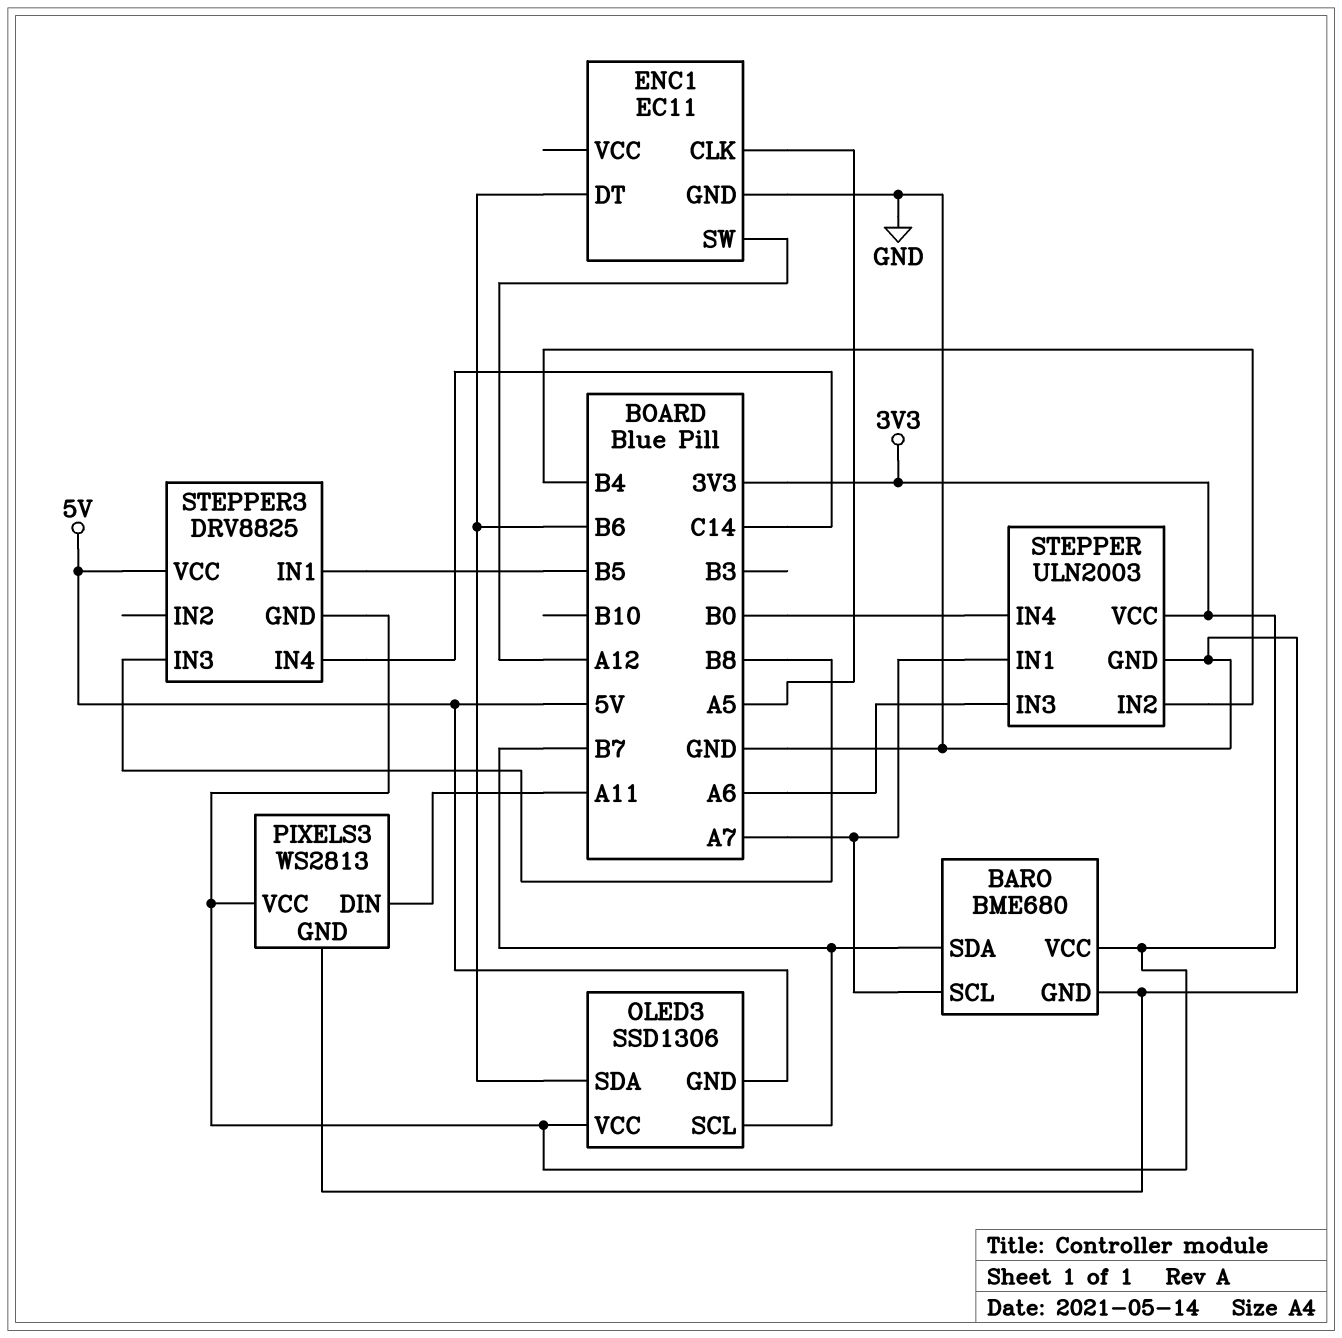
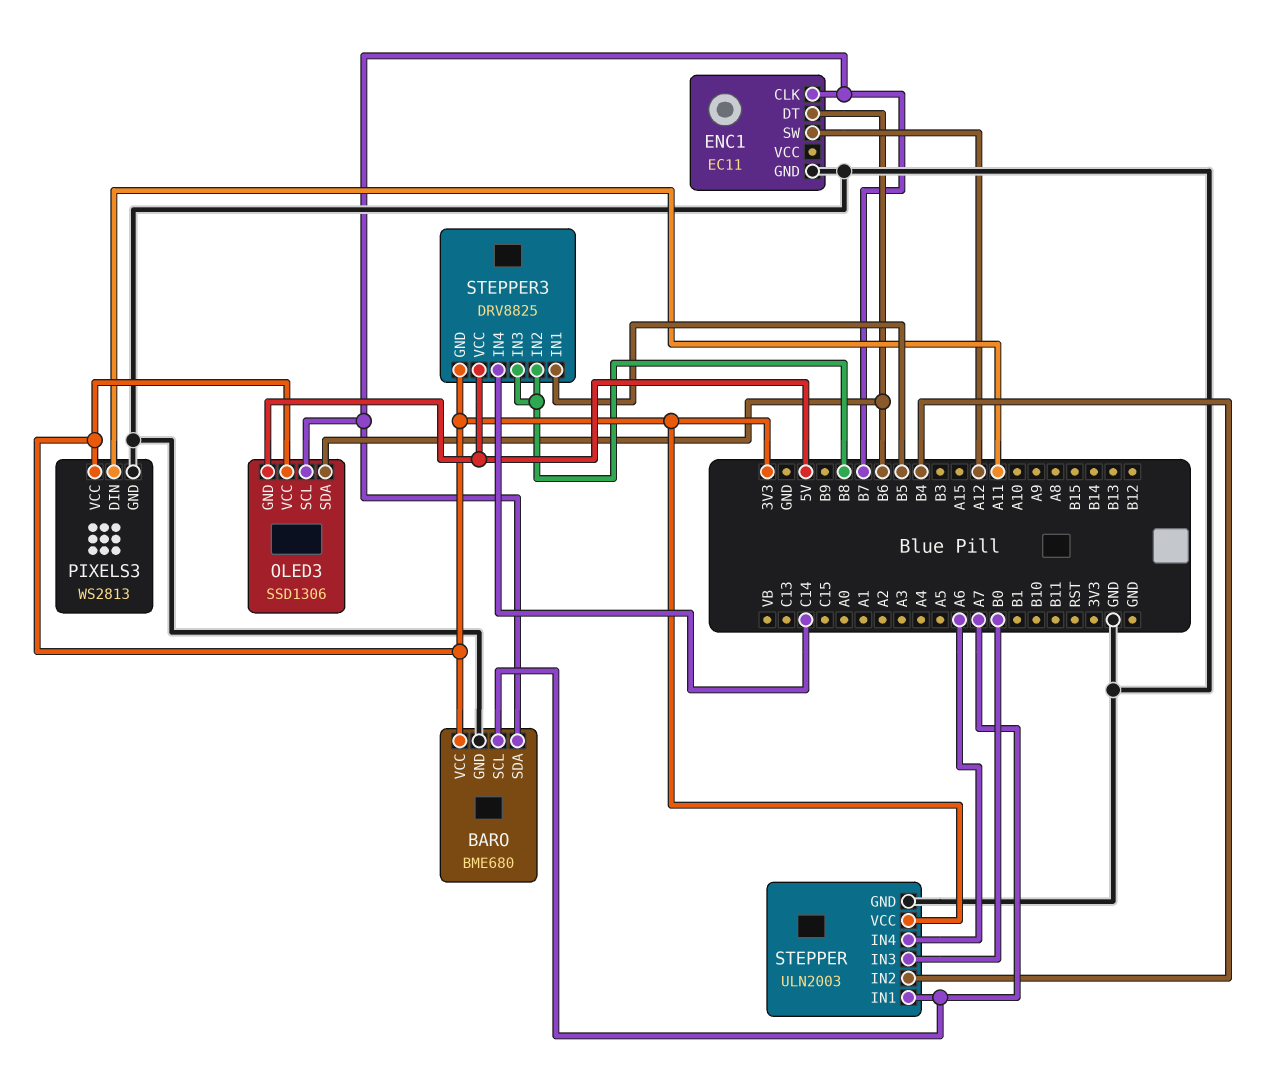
ENC1 pin CLK: A5 -> B7
STEPPER pin IN3: A6 -> B0
STEPPER pin IN4: B0 -> A6
STEPPER3 pin IN2: none -> B8

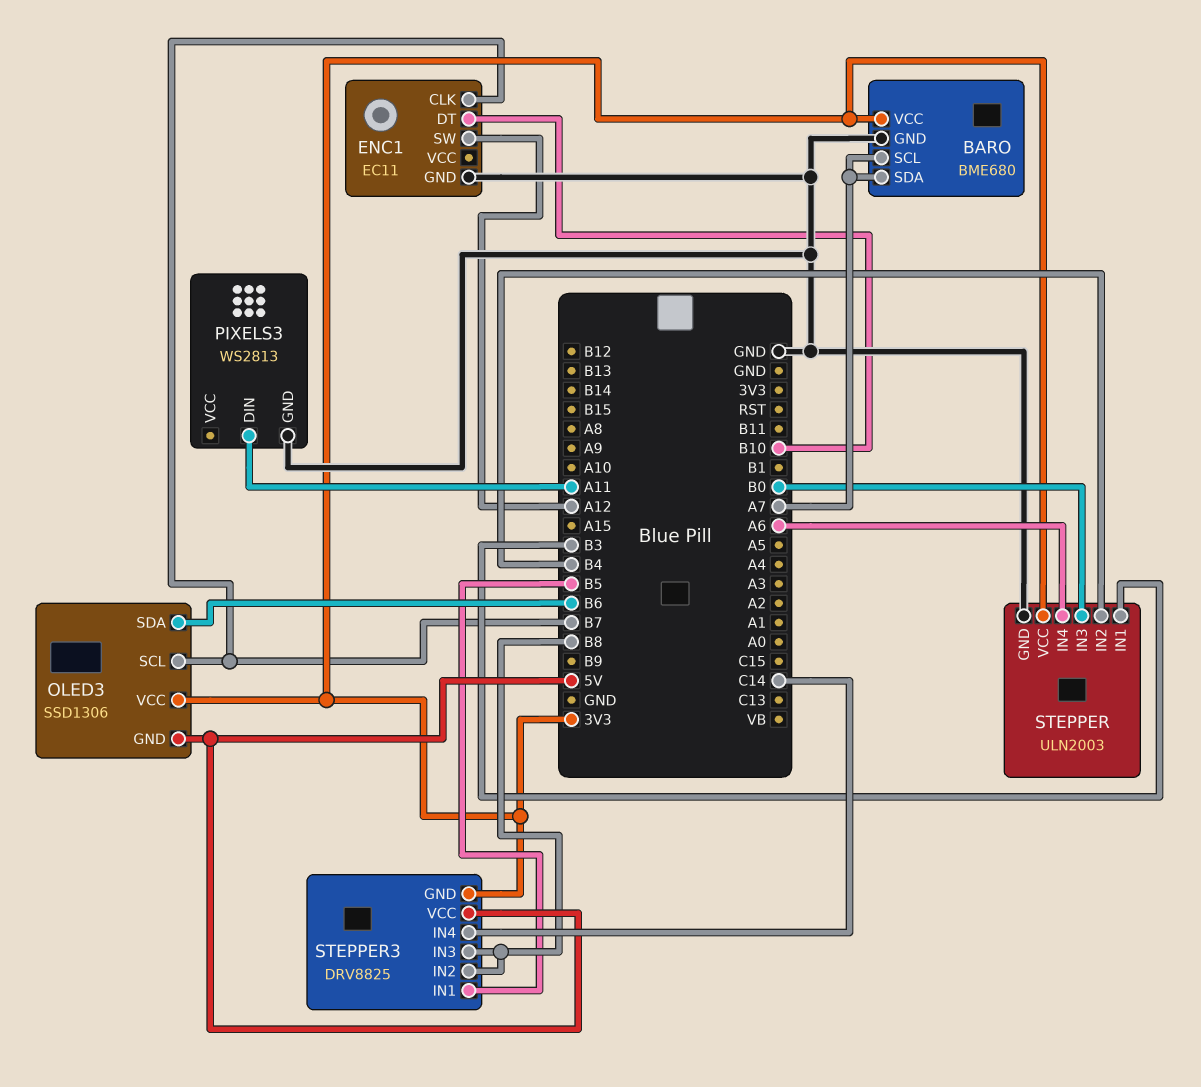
BARO pin SDA: B7 -> A7
ENC1 pin DT: B6 -> B10
PIXELS3 pin VCC: 3V3 -> none
STEPPER pin IN1: A7 -> B3

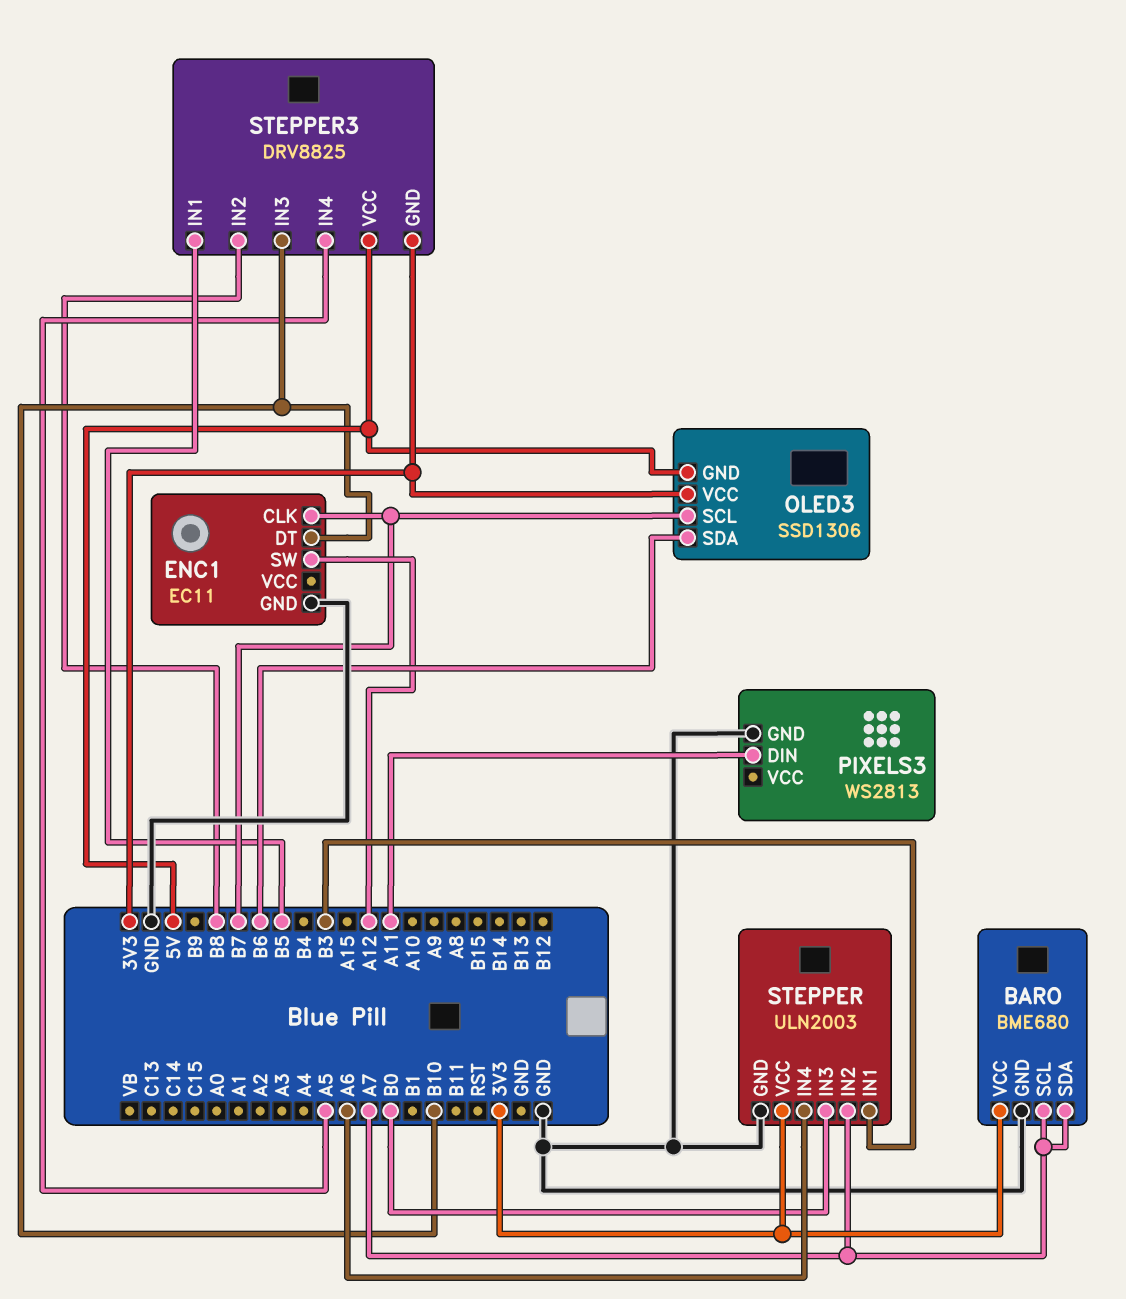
STEPPER pin IN2: B4 -> A7
STEPPER3 pin IN3: B8 -> B10
STEPPER3 pin IN4: C14 -> A5

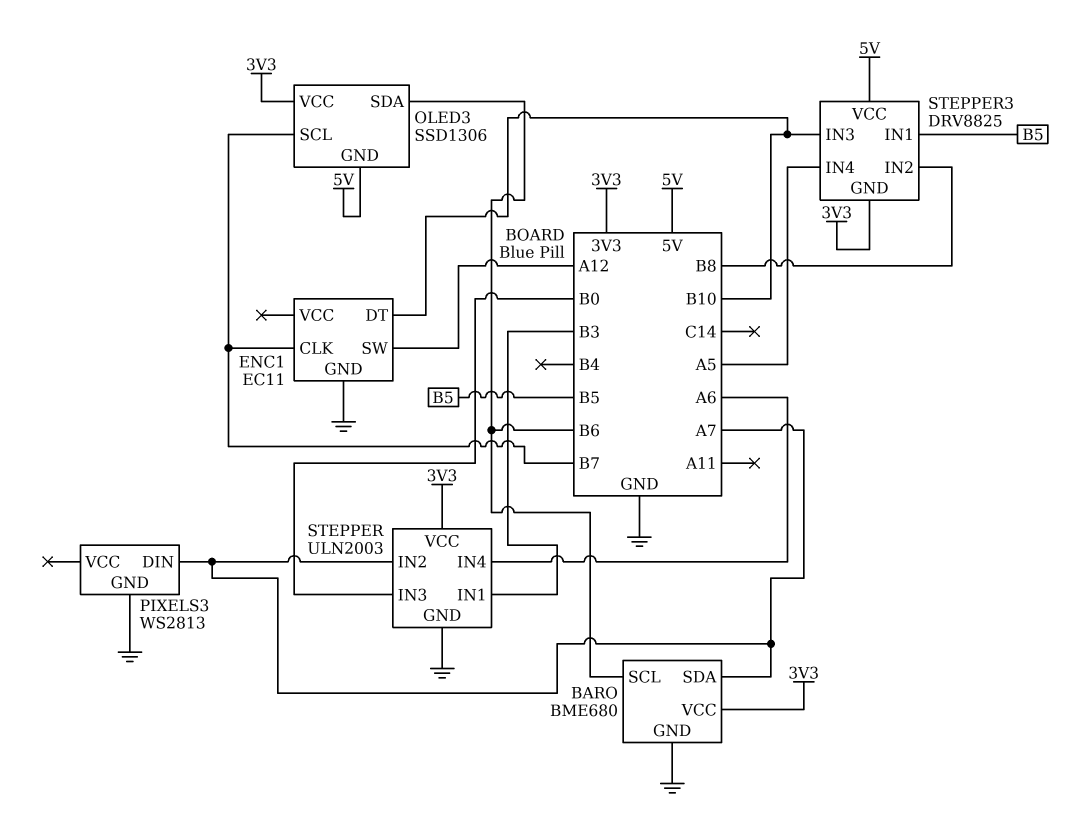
BARO pin SCL: A7 -> B6
PIXELS3 pin DIN: A11 -> A7

